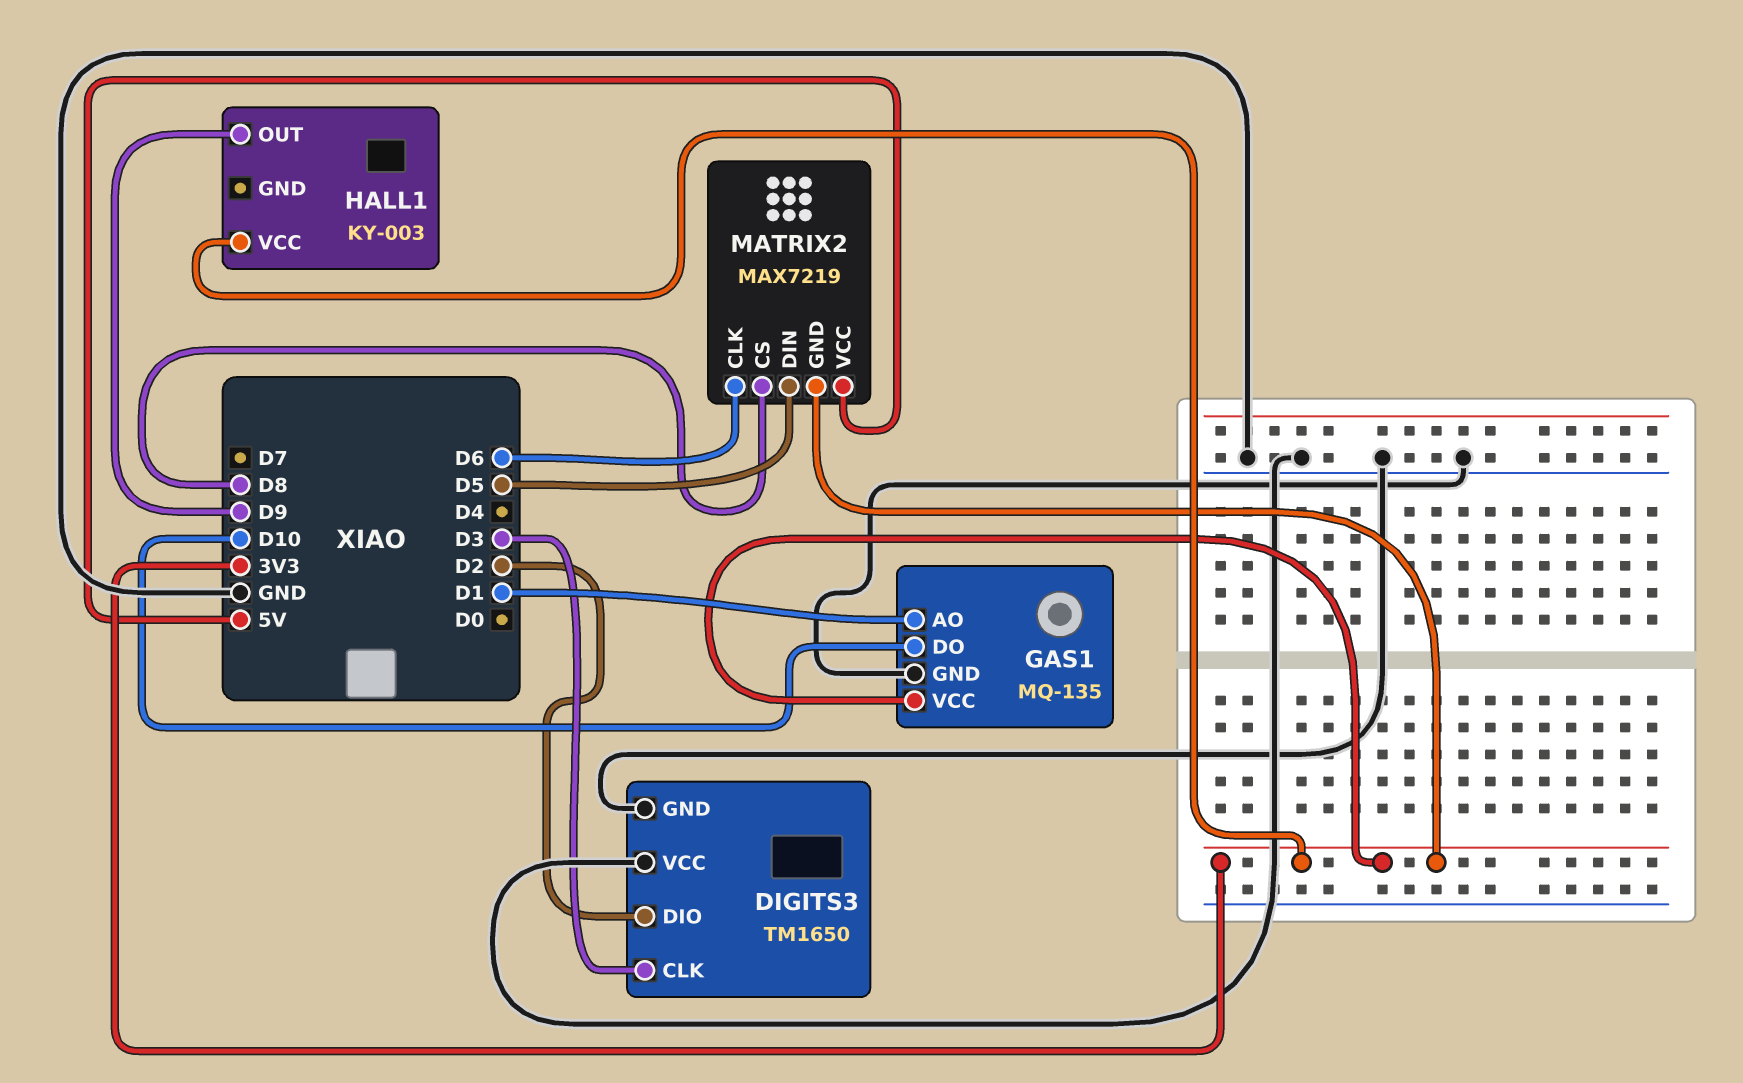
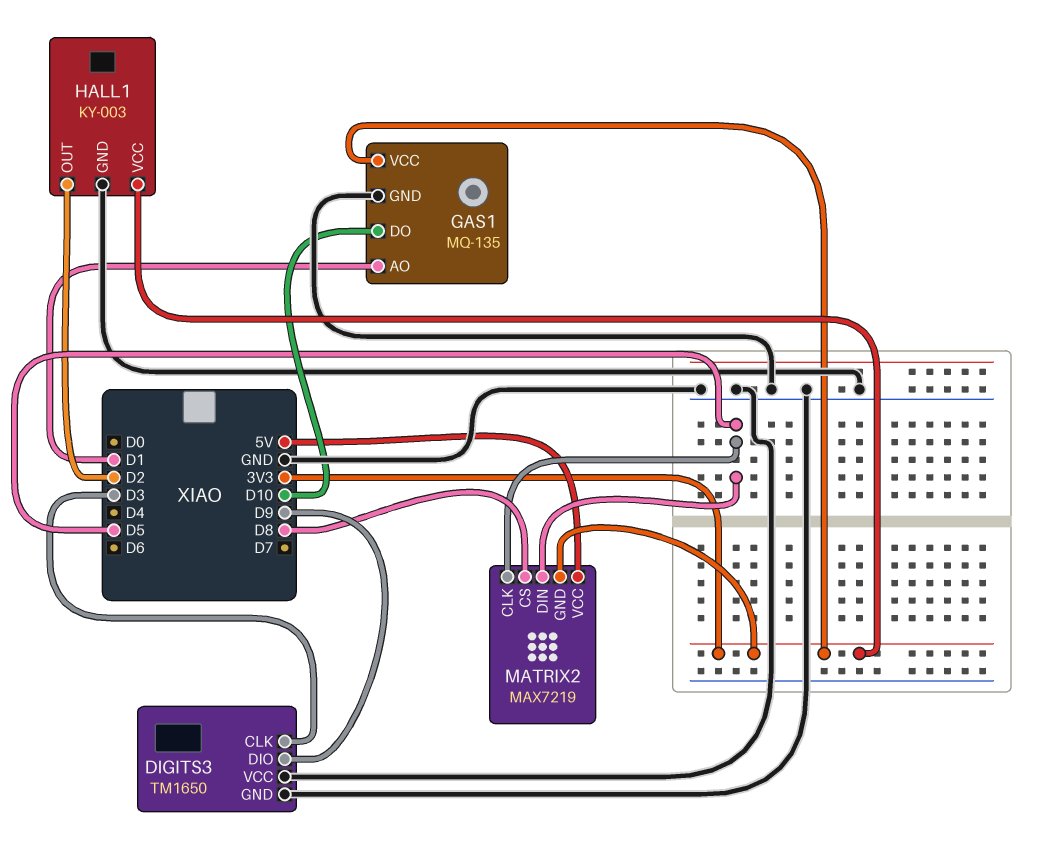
DIGITS3 pin DIO: D2 -> D9
HALL1 pin GND: none -> GND
HALL1 pin OUT: D9 -> D2
MATRIX2 pin CLK: D6 -> D5

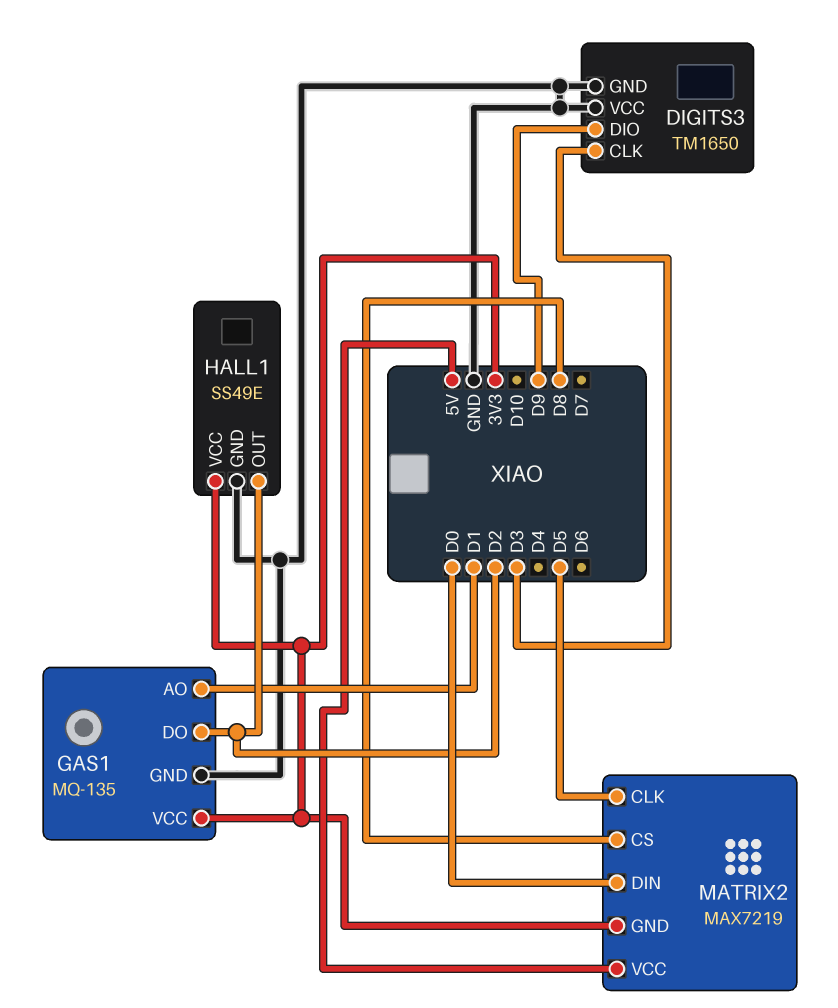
GAS1 pin DO: D10 -> D2
HALL1: KY-003 -> SS49E
MATRIX2 pin DIN: D5 -> D0

